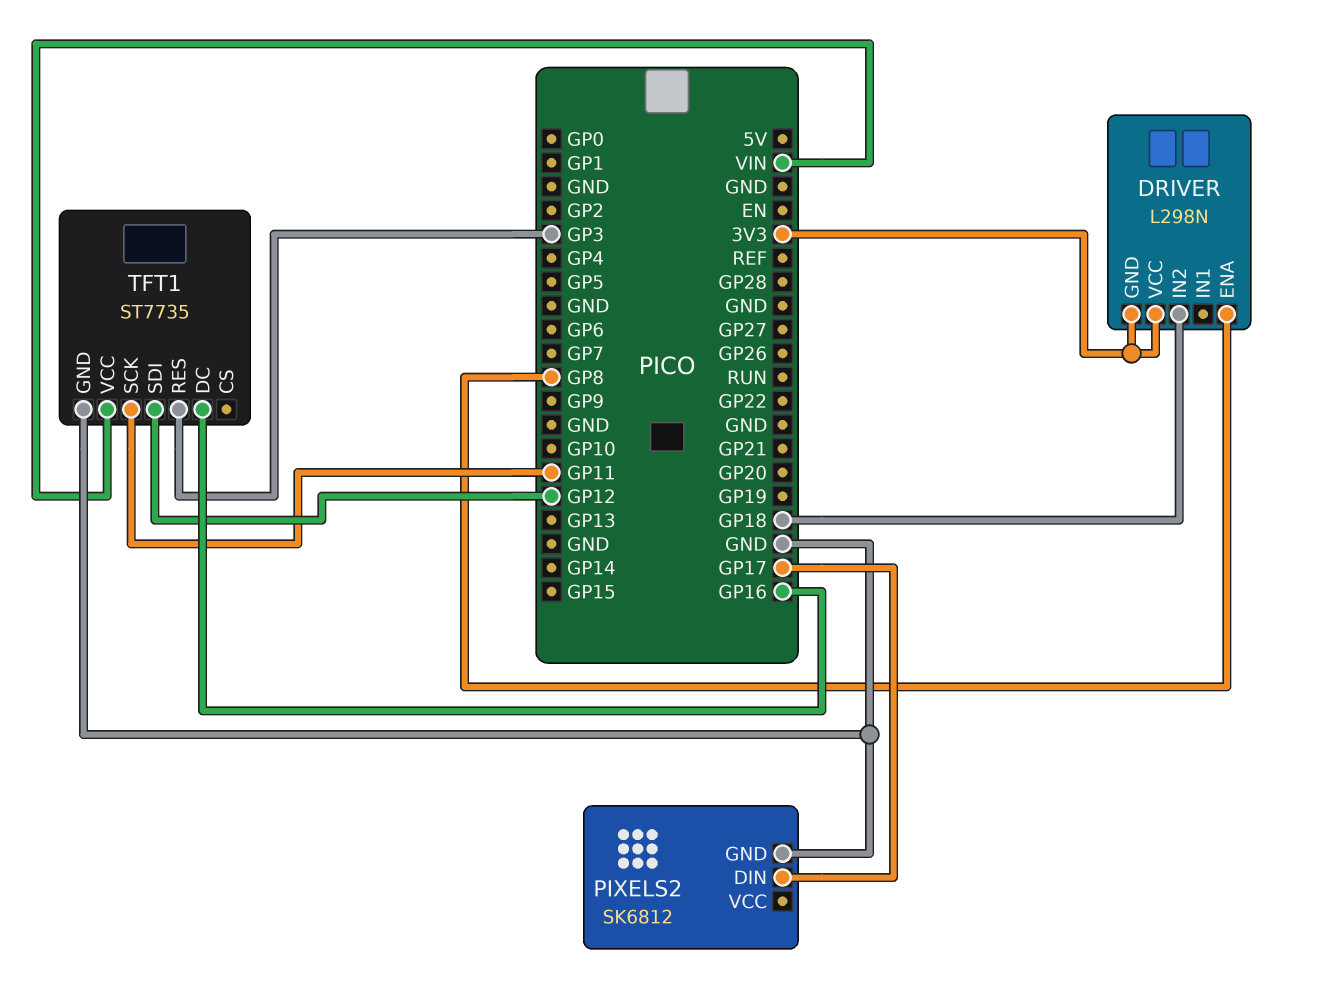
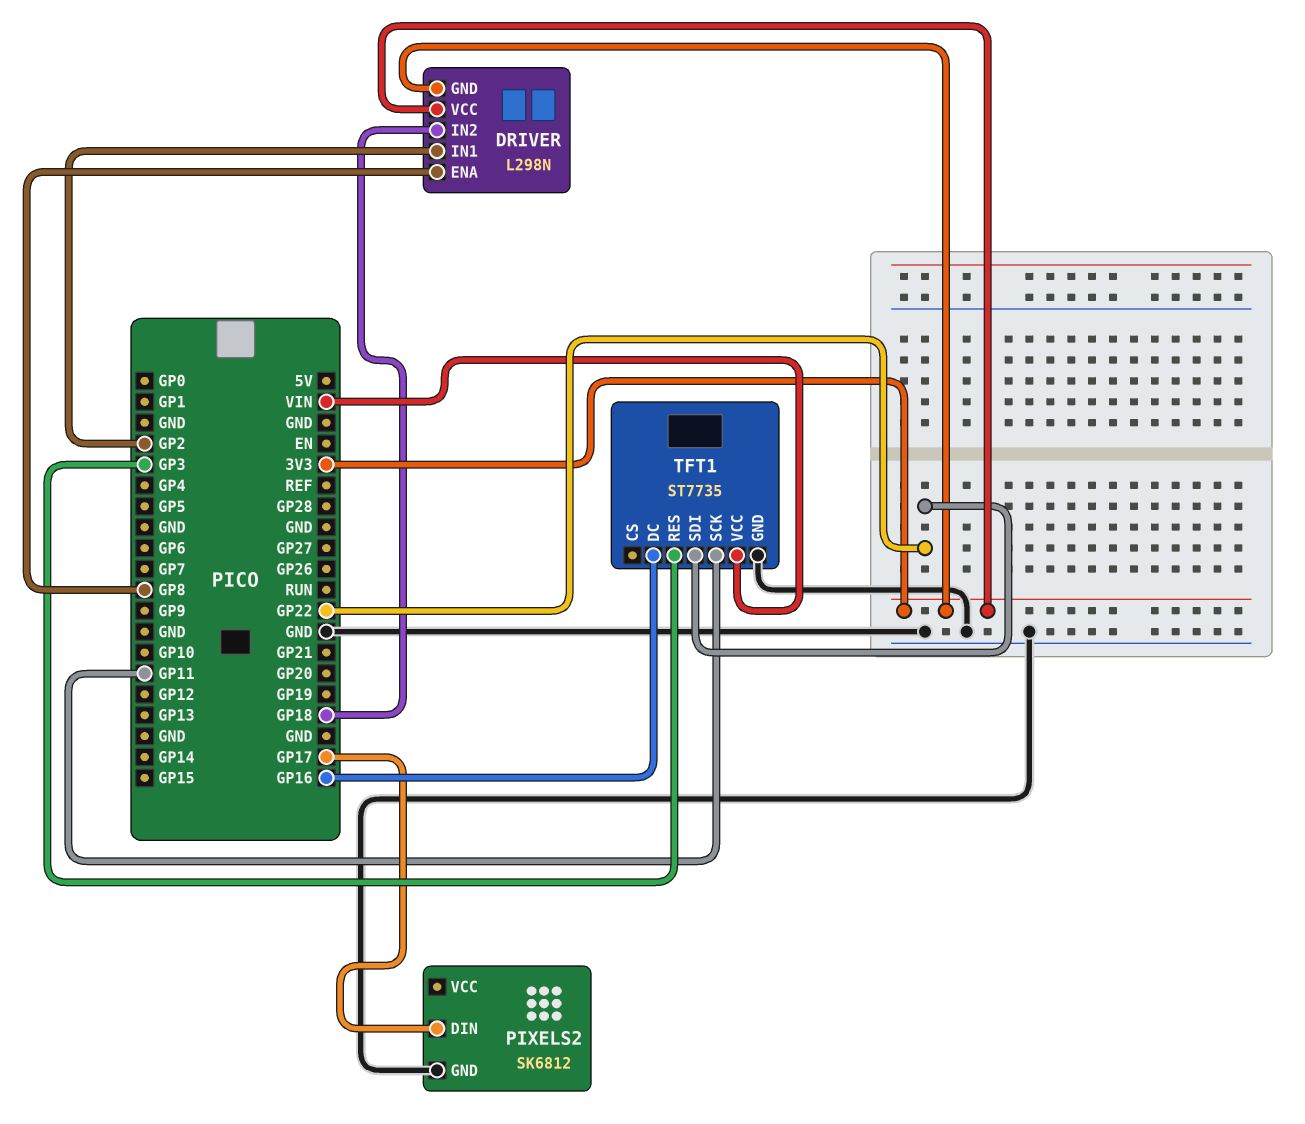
DRIVER pin IN1: none -> GP2
TFT1 pin SDI: GP12 -> GP22

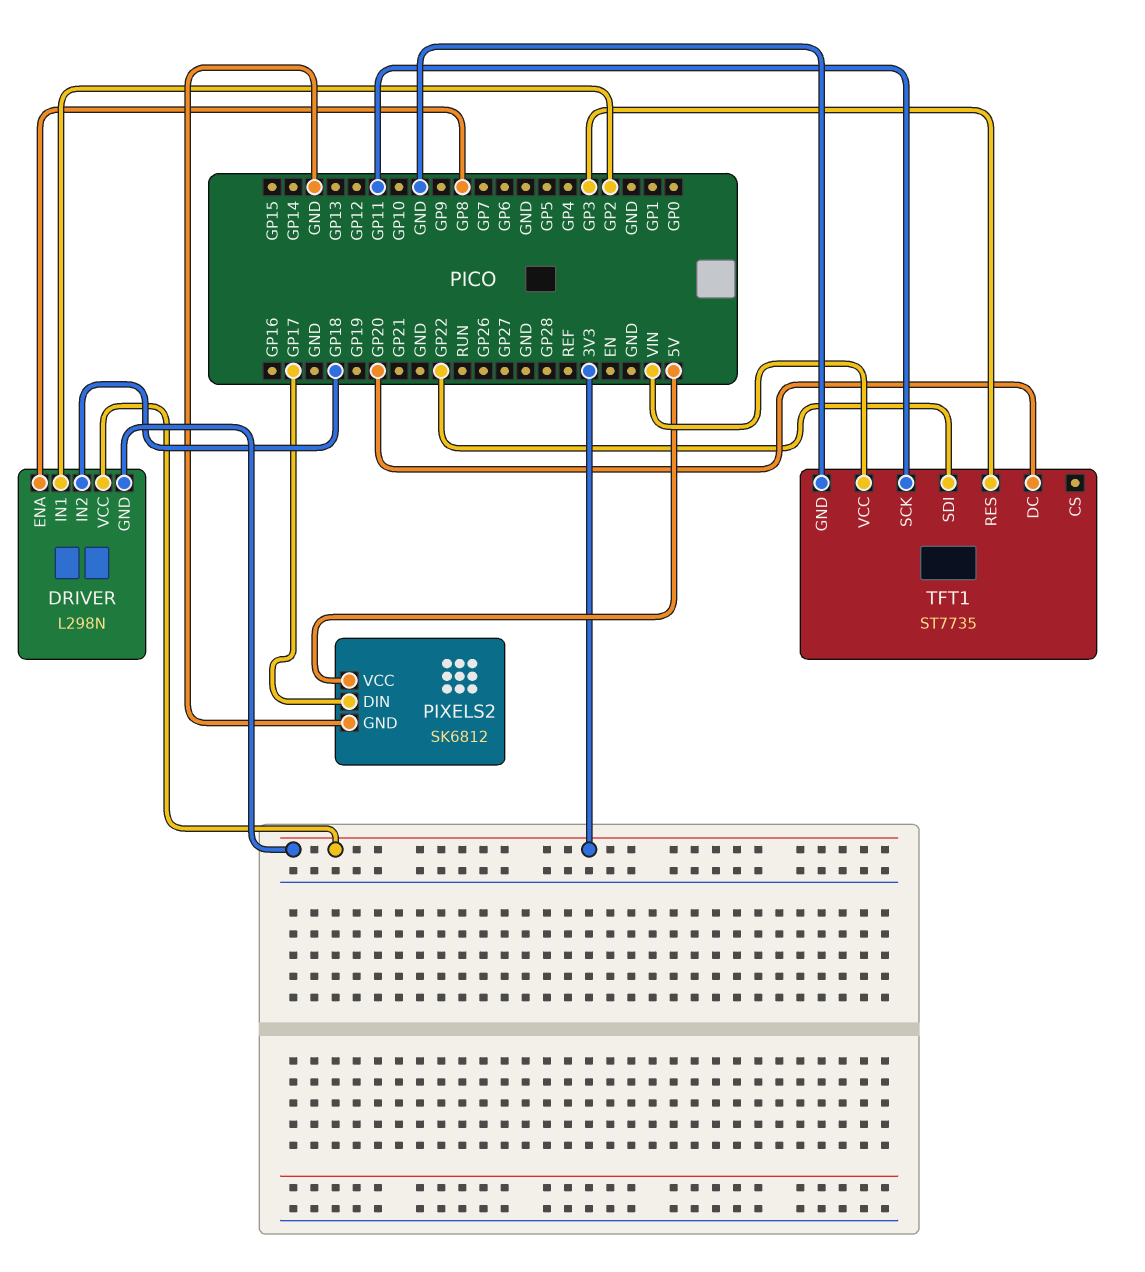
PIXELS2 pin VCC: none -> 5V
TFT1 pin DC: GP16 -> GP20

